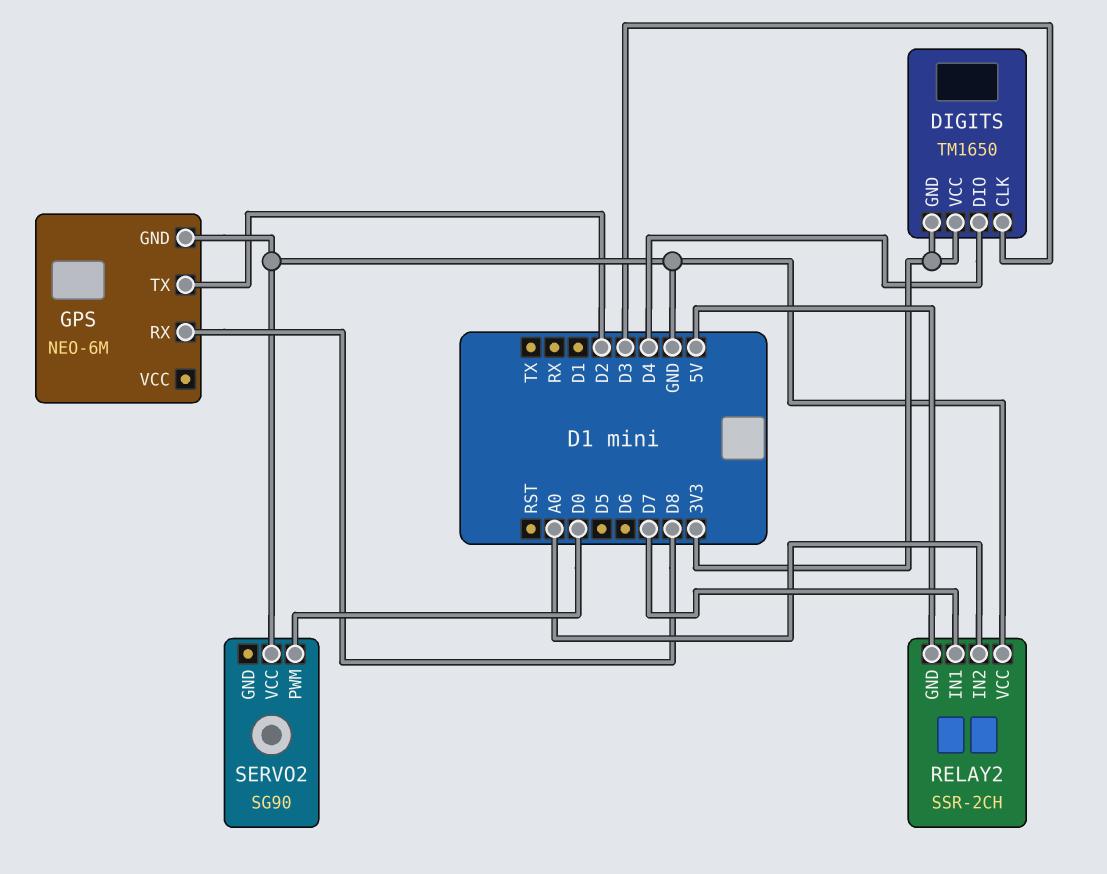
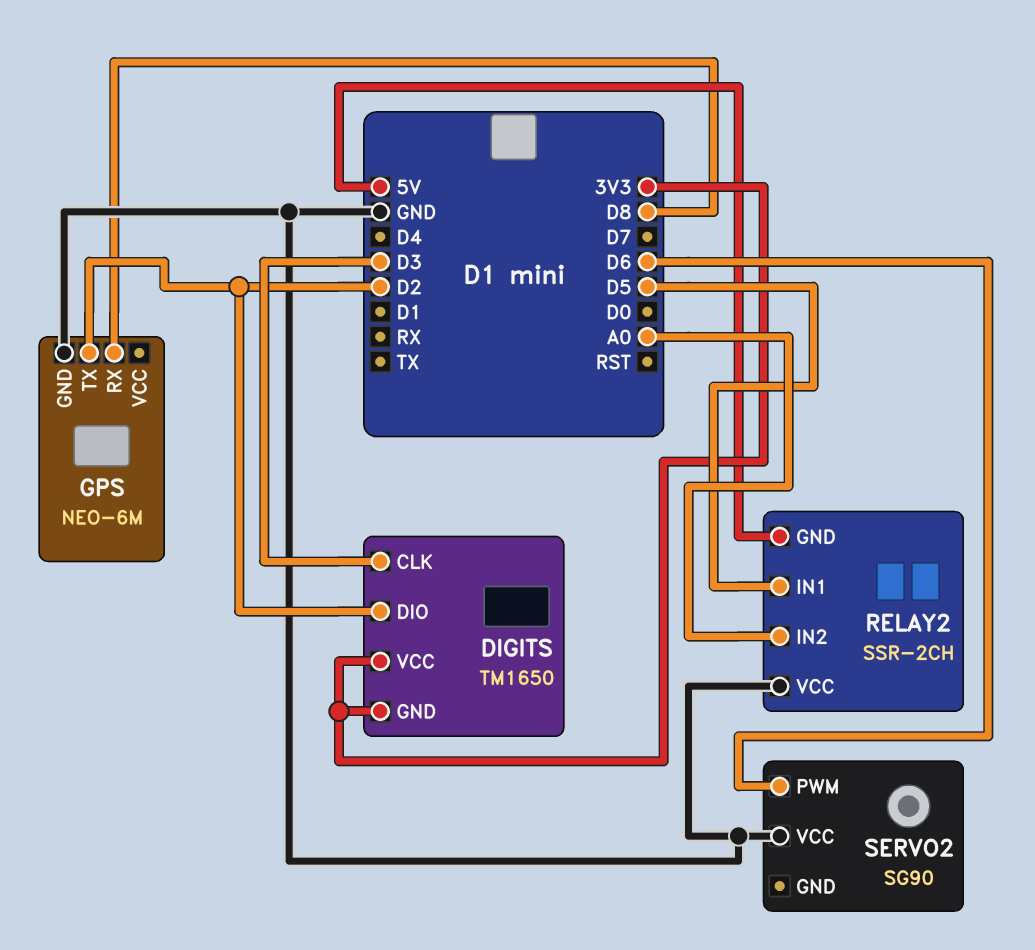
DIGITS pin DIO: D4 -> D2
RELAY2 pin IN1: D7 -> D5
SERVO2 pin PWM: D0 -> D6

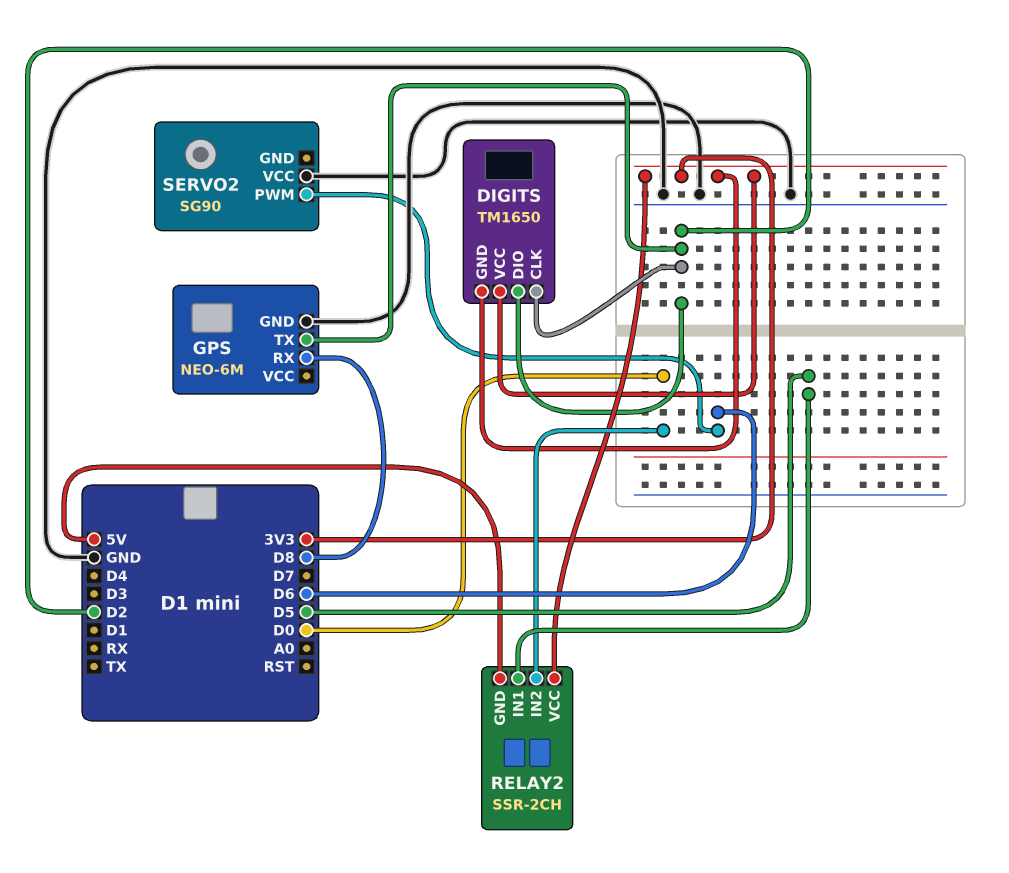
DIGITS pin CLK: D3 -> D2
RELAY2 pin IN2: A0 -> D0
RELAY2 pin VCC: GND -> 3V3

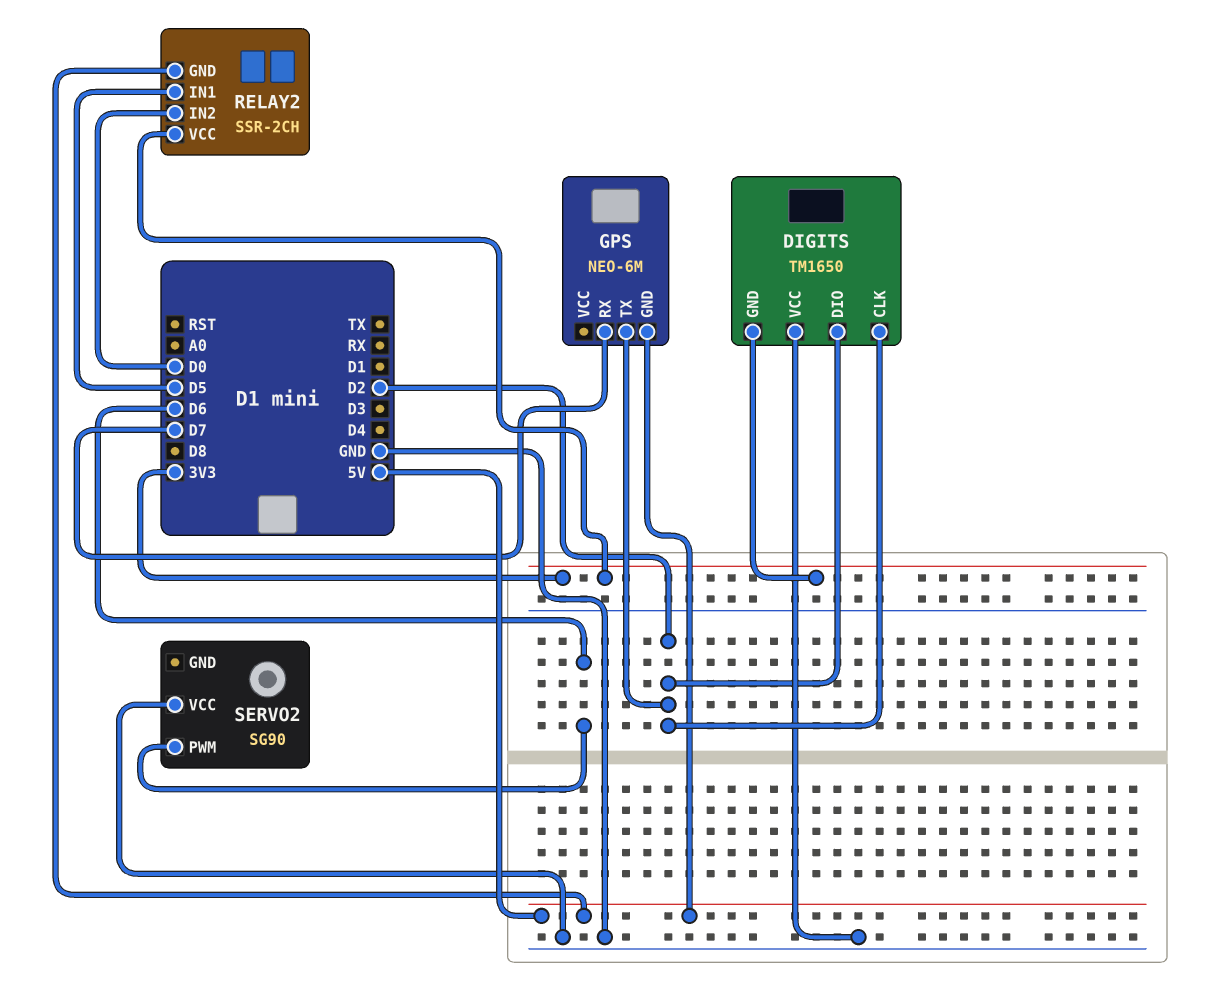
DIGITS pin VCC: 3V3 -> GND
GPS pin GND: GND -> 5V
GPS pin RX: D8 -> D7

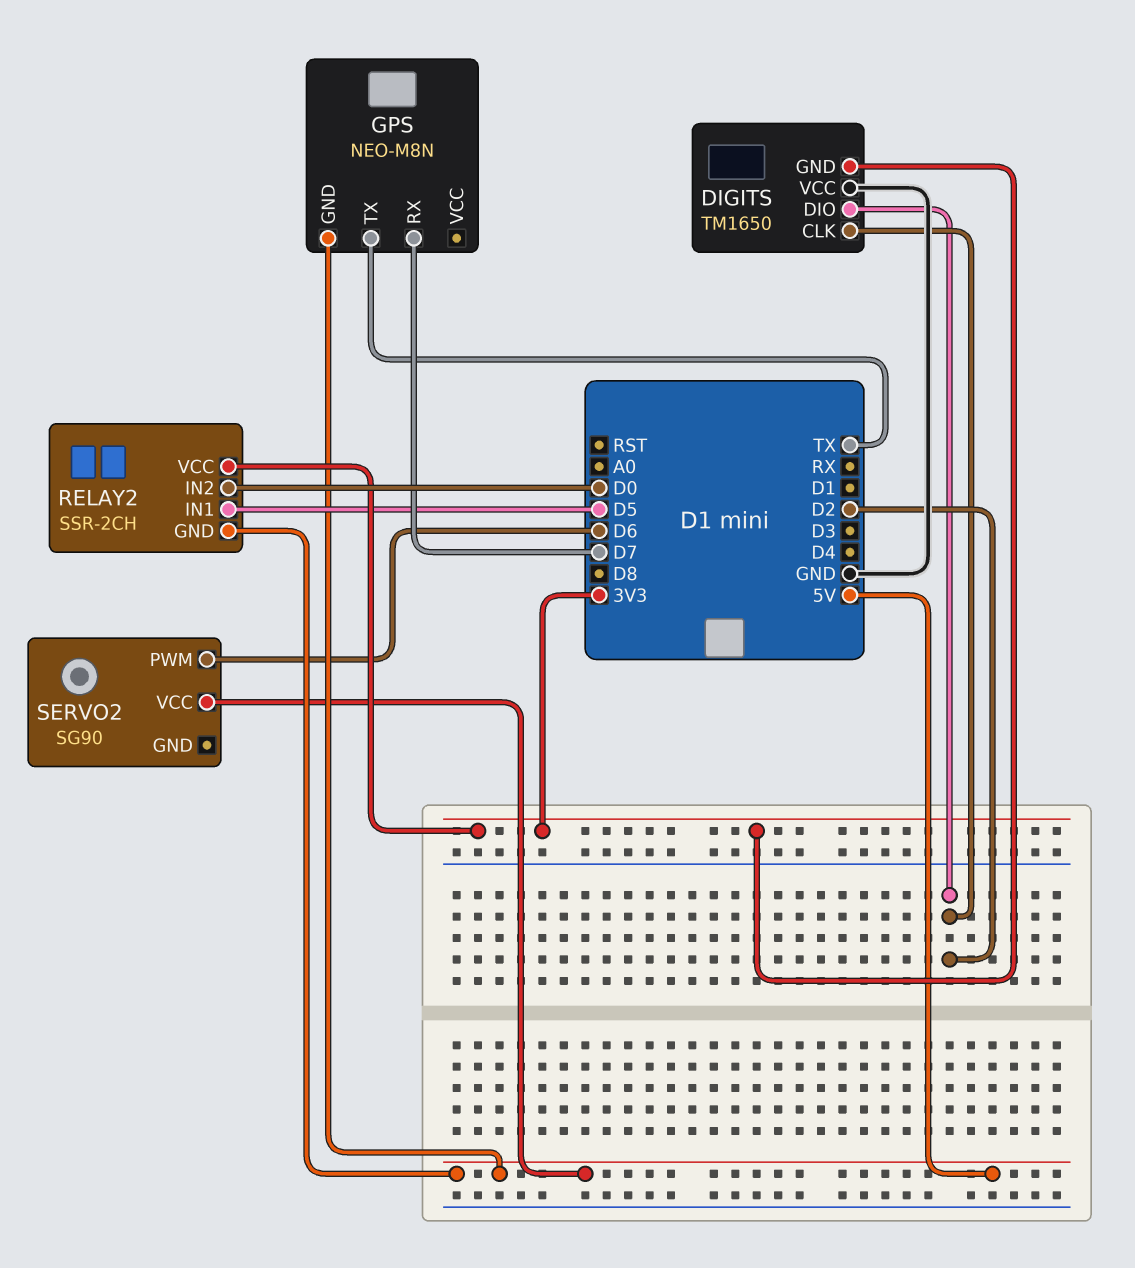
GPS: NEO-6M -> NEO-M8N
GPS pin TX: D2 -> TX
SERVO2 pin VCC: GND -> 5V

